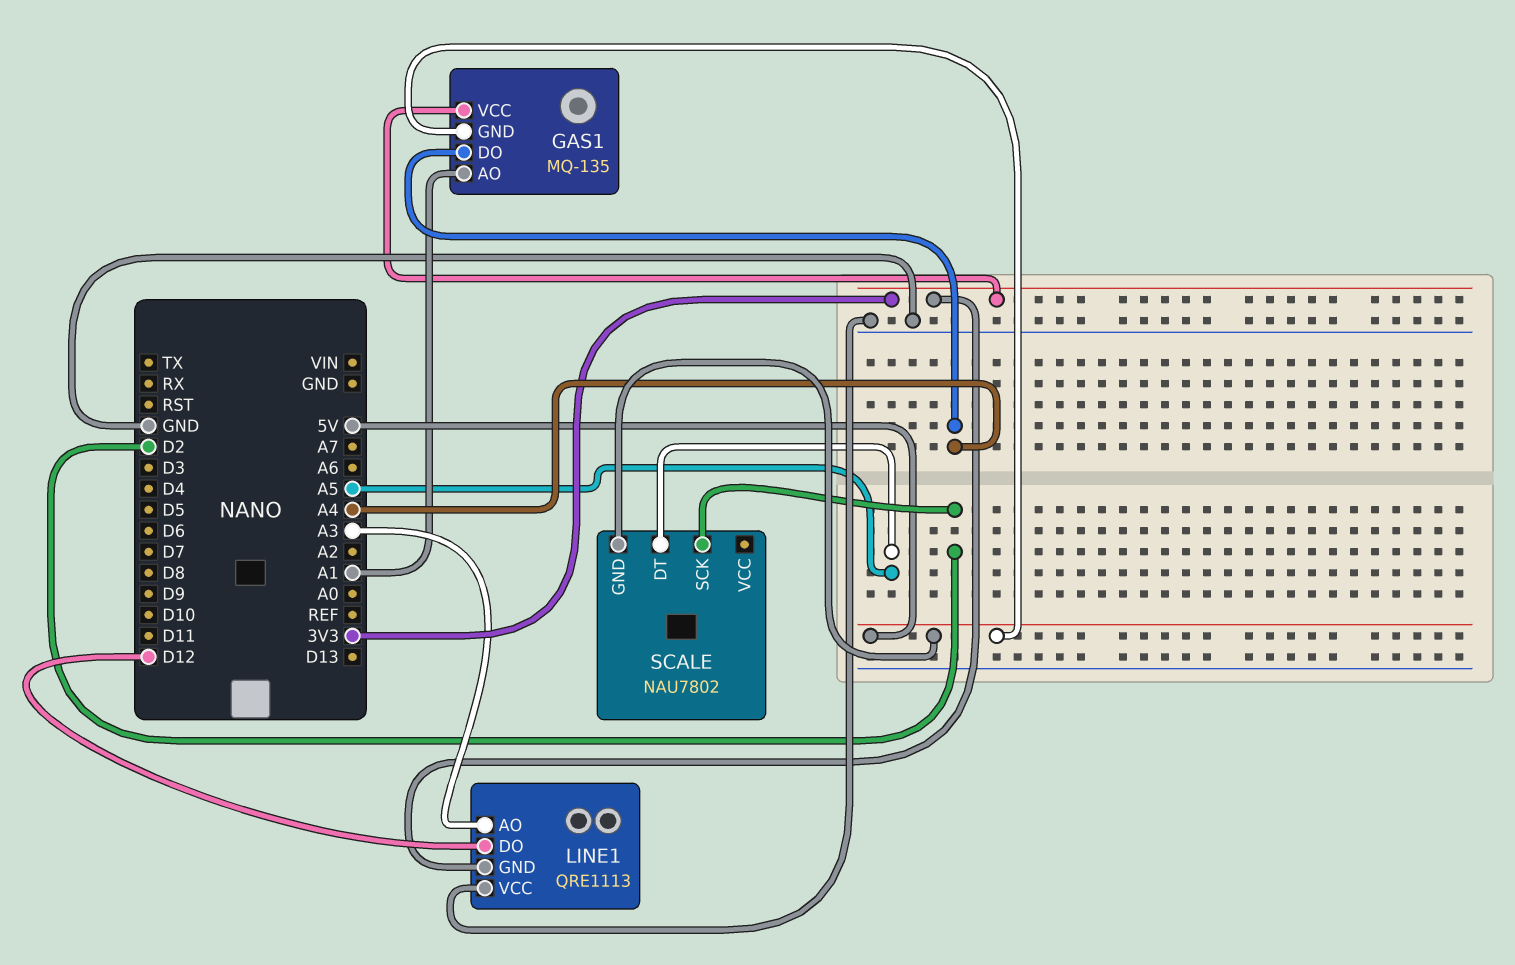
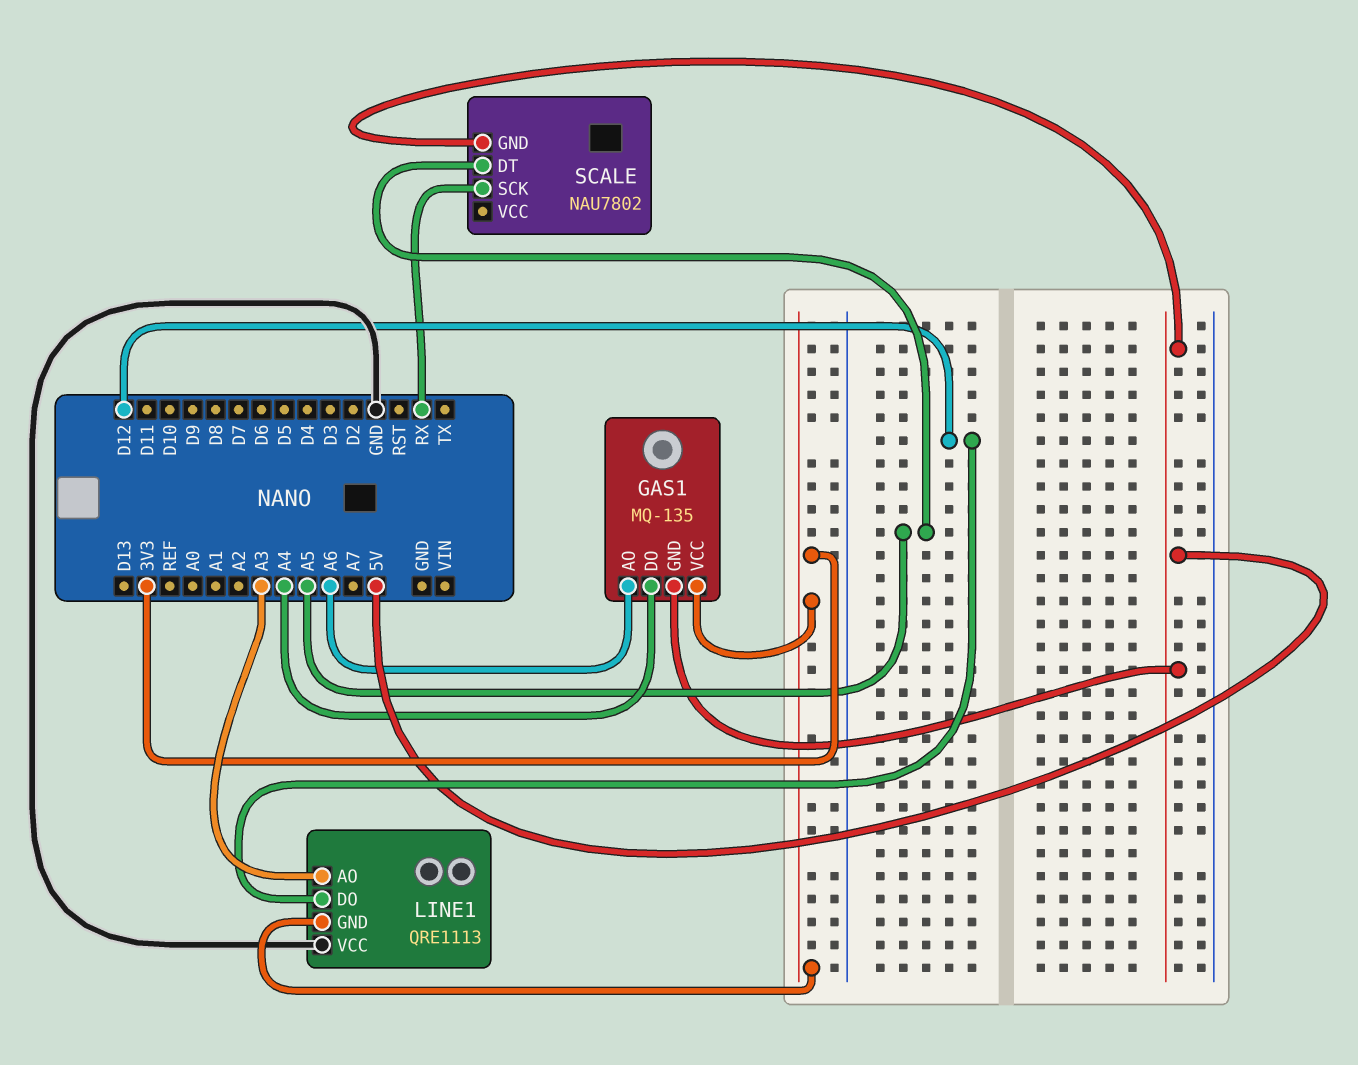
GAS1 pin AO: A1 -> A6
SCALE pin SCK: D2 -> RX

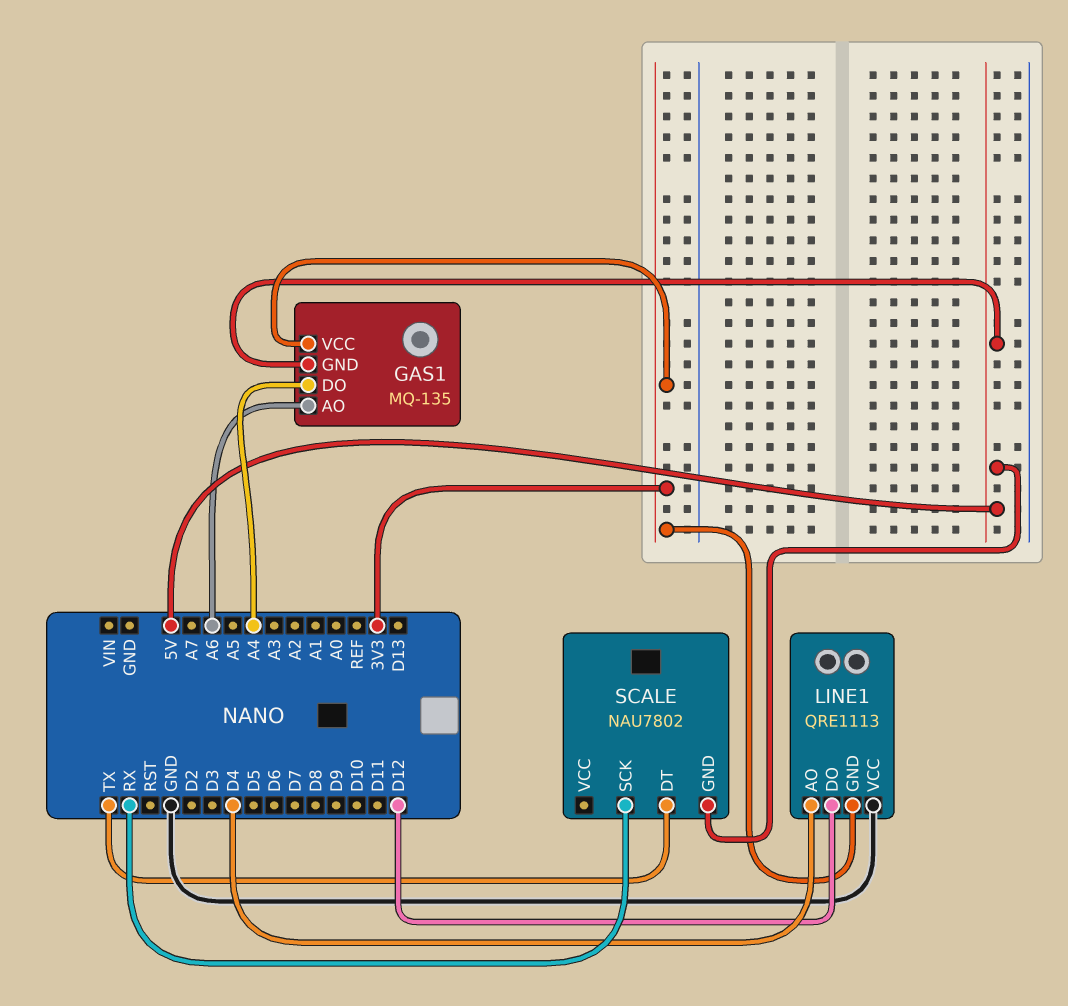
LINE1 pin AO: A3 -> D4
SCALE pin DT: A5 -> TX

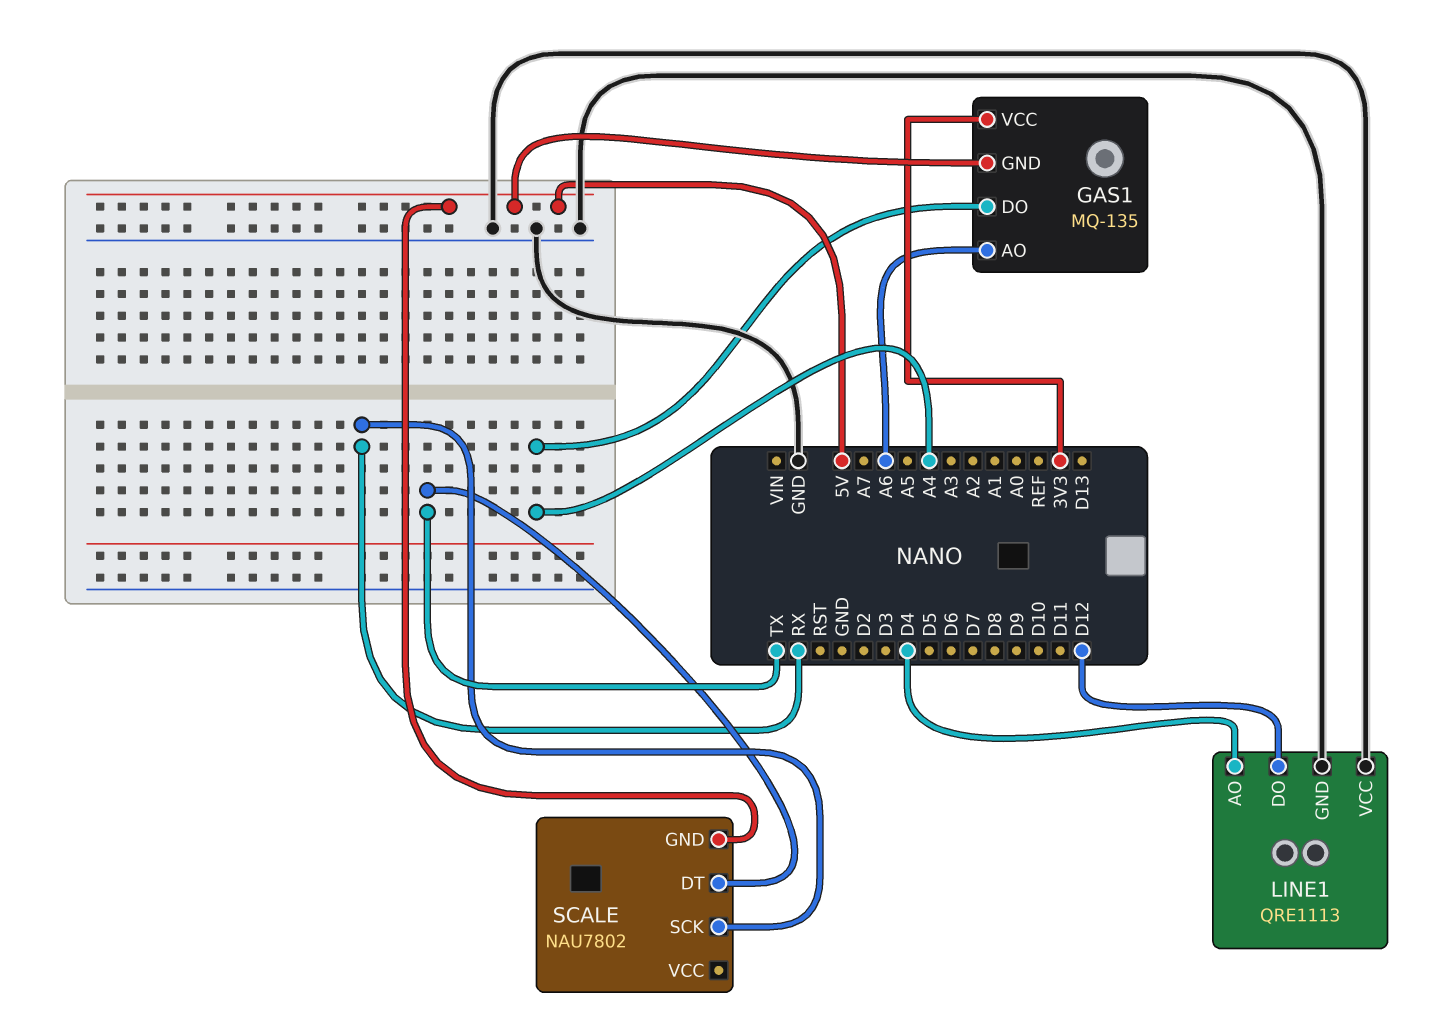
LINE1 pin GND: 3V3 -> GND

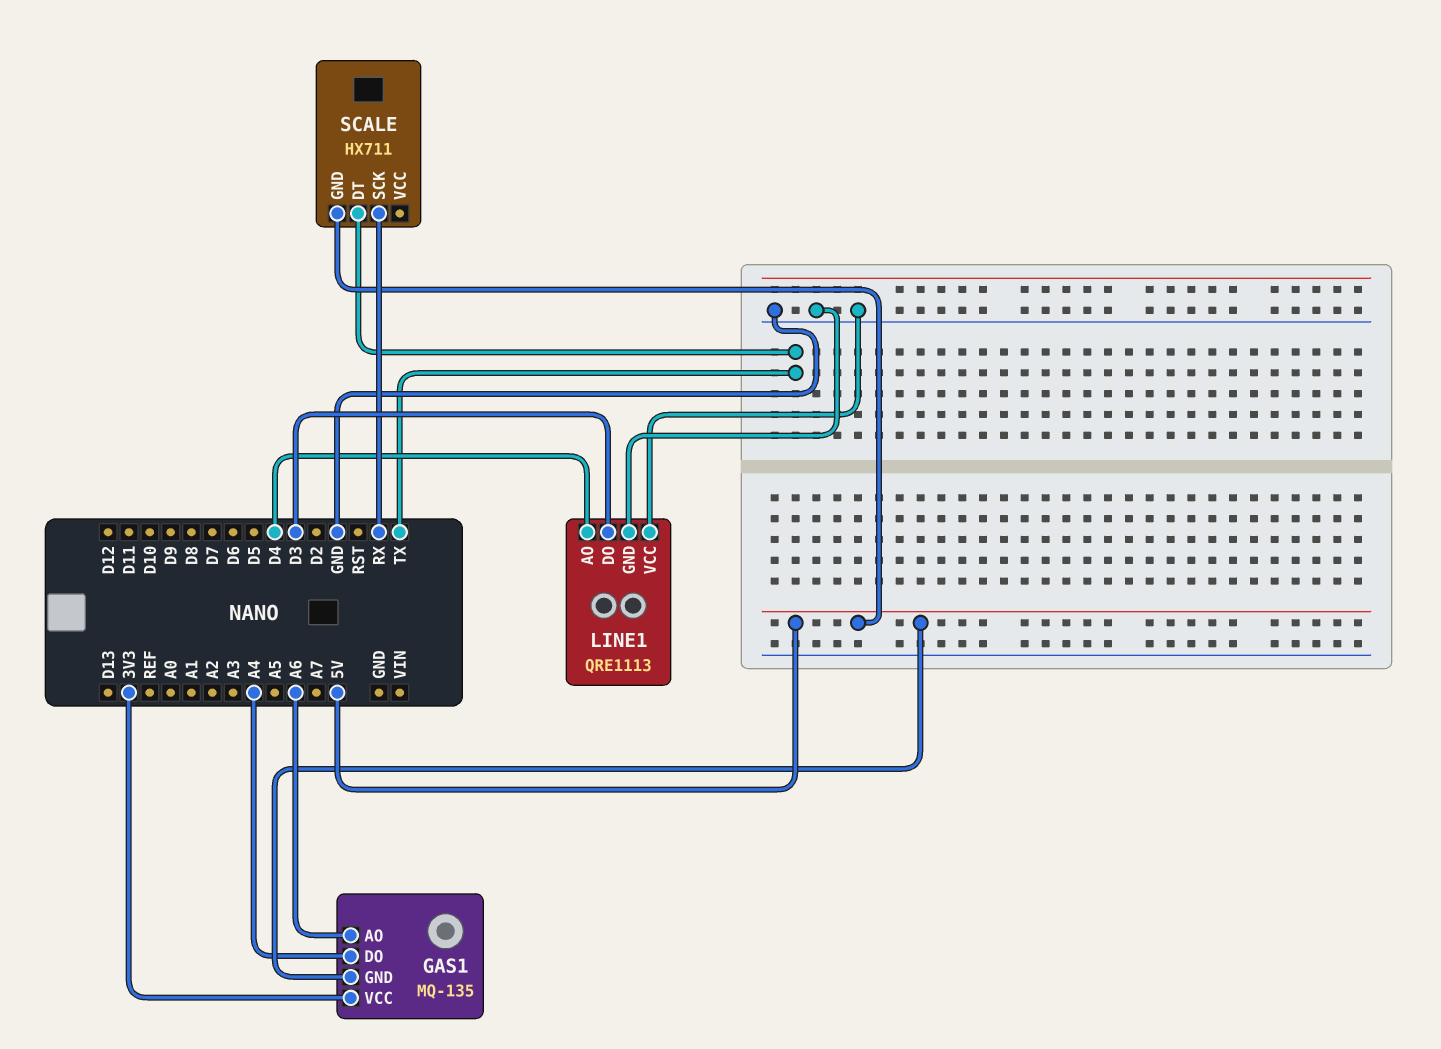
LINE1 pin DO: D12 -> D3
SCALE: NAU7802 -> HX711

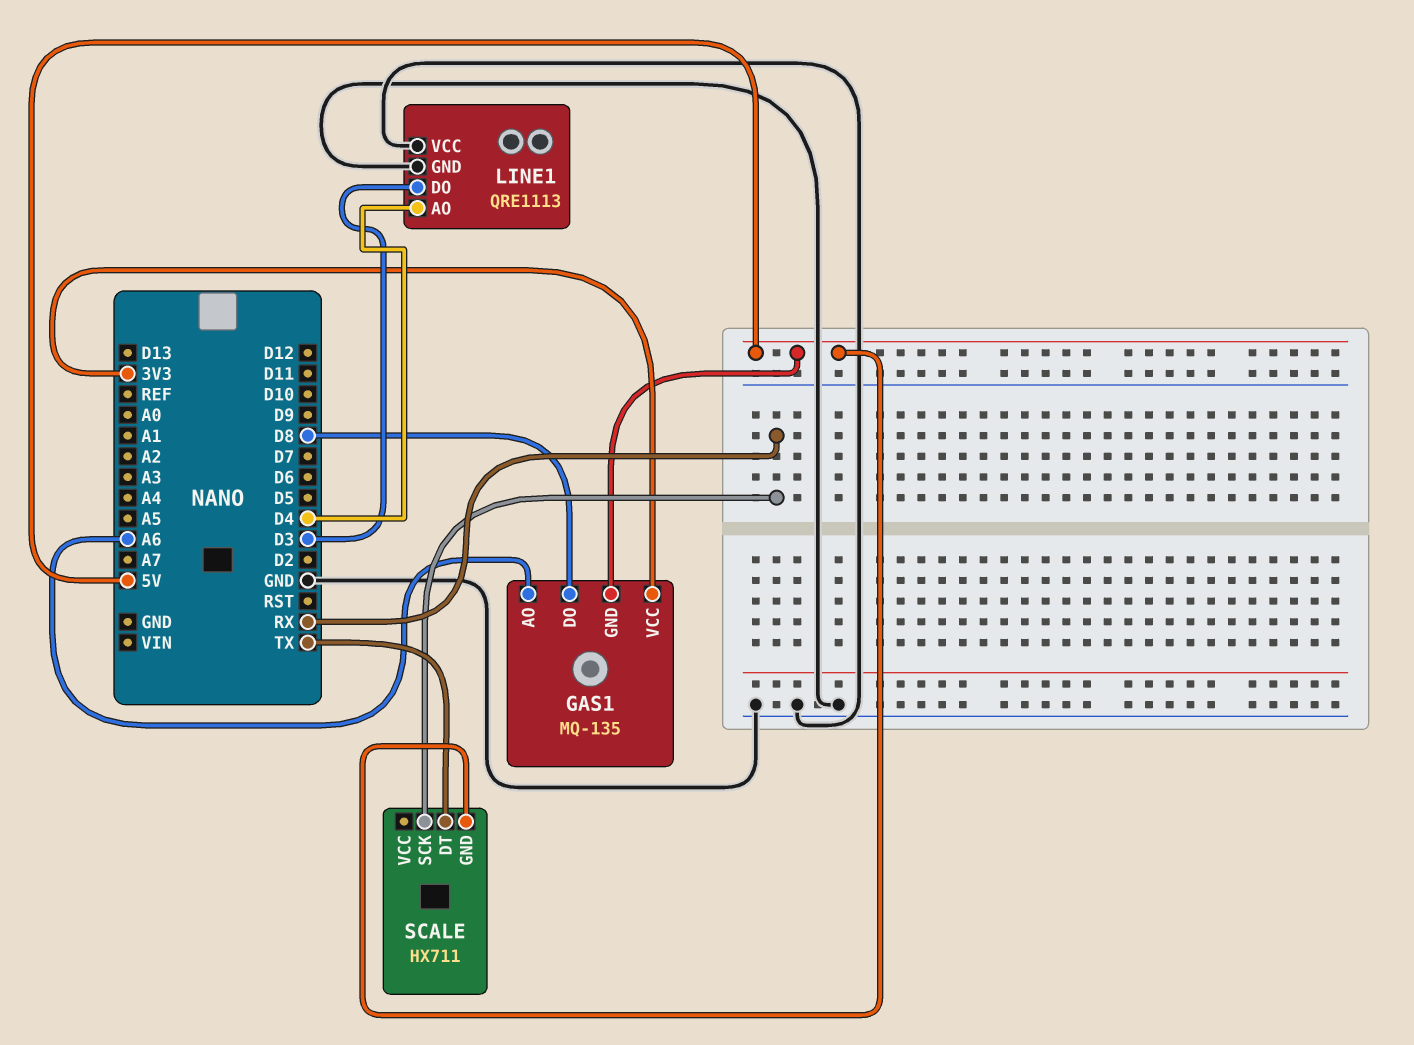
GAS1 pin DO: A4 -> D8

